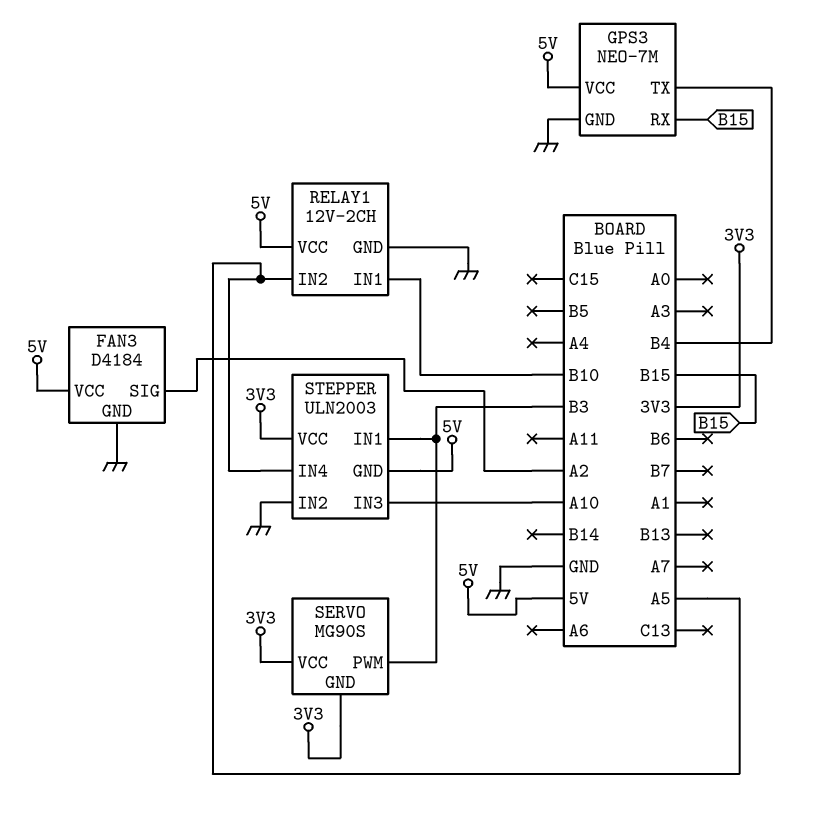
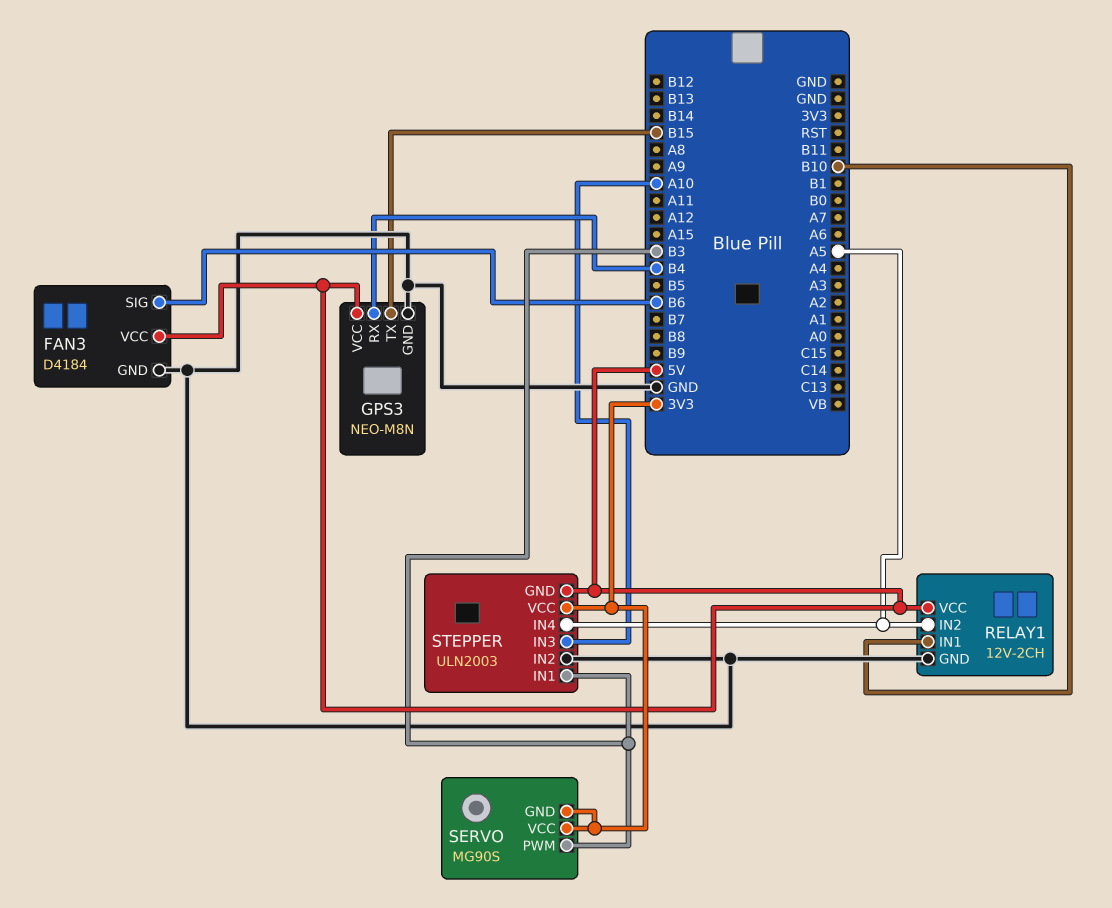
FAN3 pin SIG: A2 -> B6
GPS3: NEO-7M -> NEO-M8N
GPS3 pin RX: B15 -> B4
GPS3 pin TX: B4 -> B15

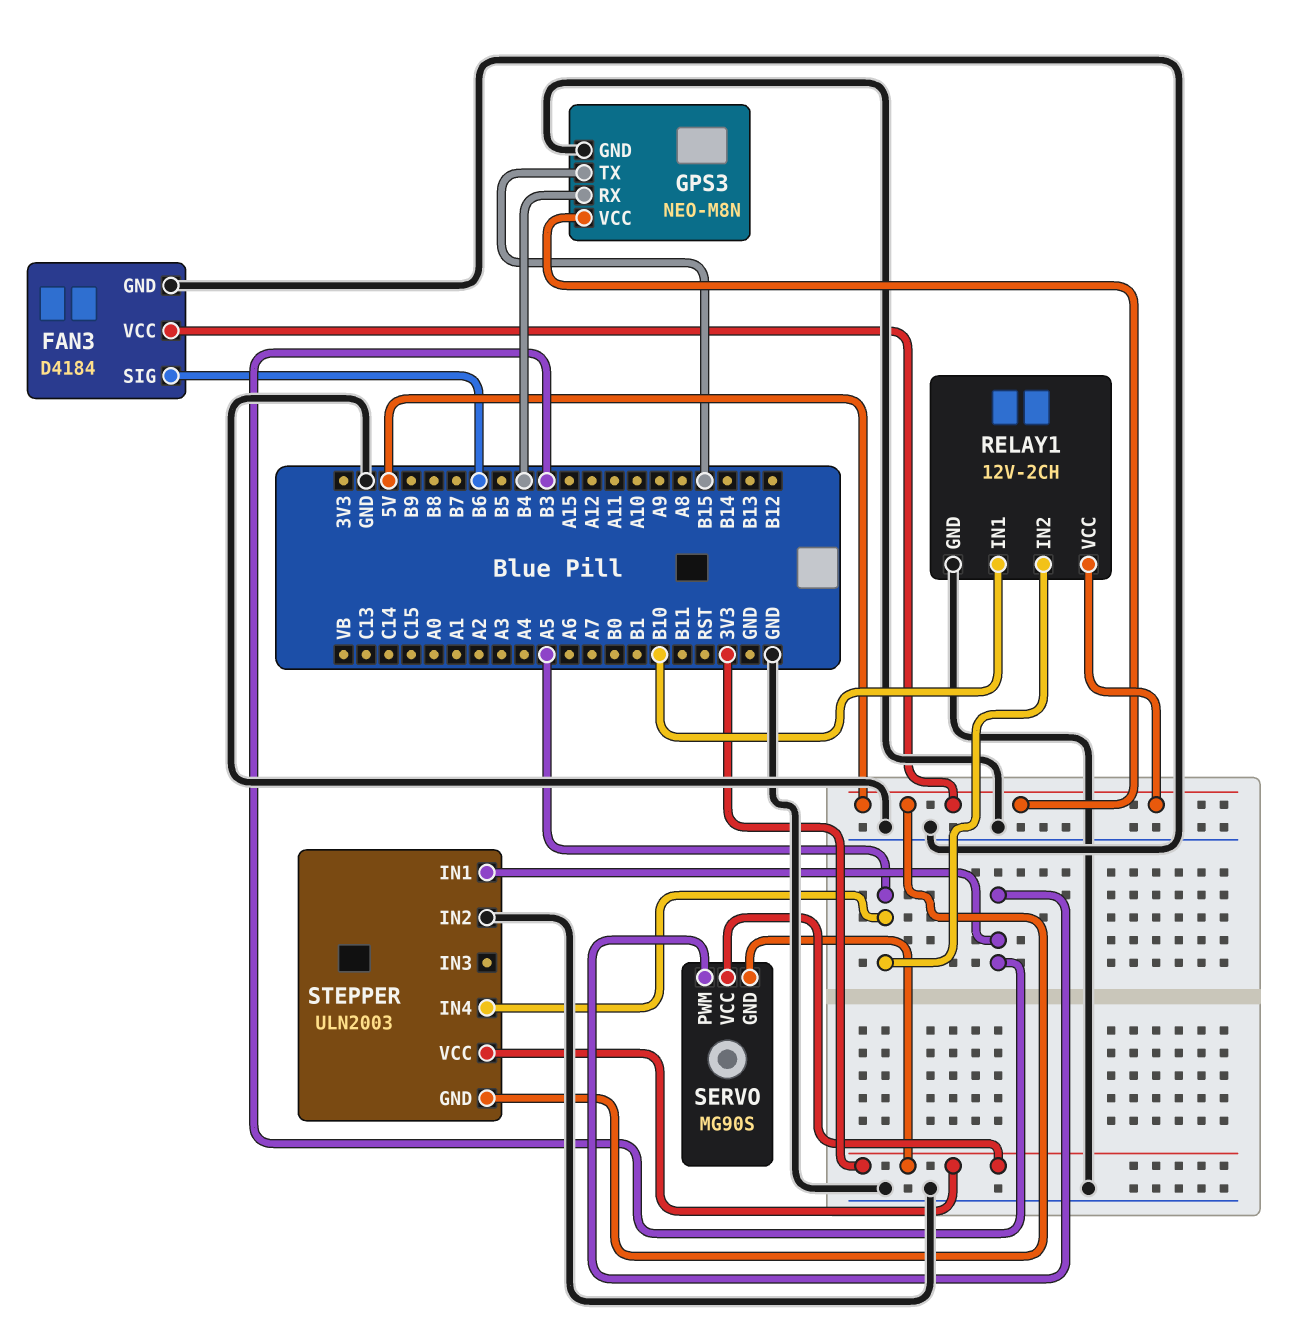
STEPPER pin IN3: A10 -> none

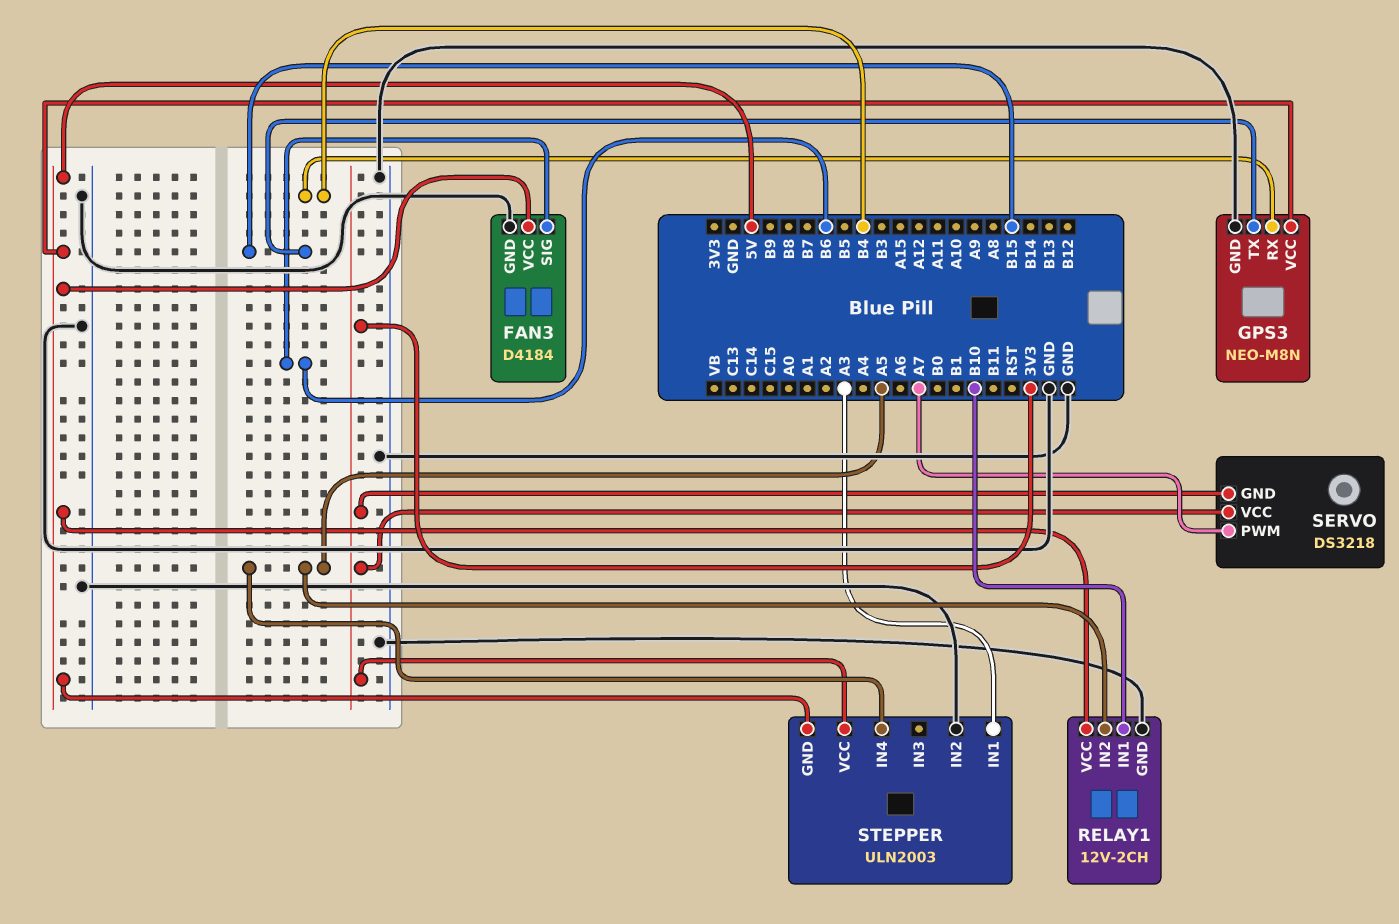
SERVO: MG90S -> DS3218
SERVO pin PWM: B3 -> A7
STEPPER pin IN1: B3 -> A3

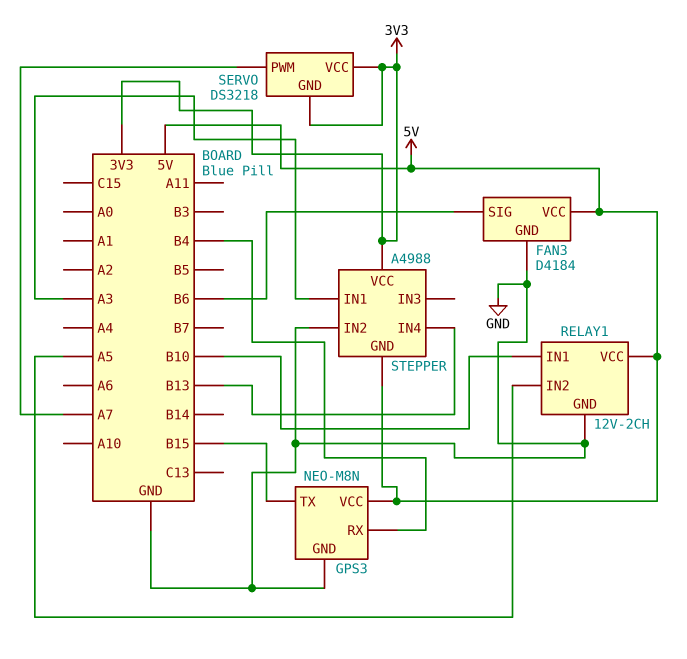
STEPPER: ULN2003 -> A4988
STEPPER pin IN4: A5 -> B13

